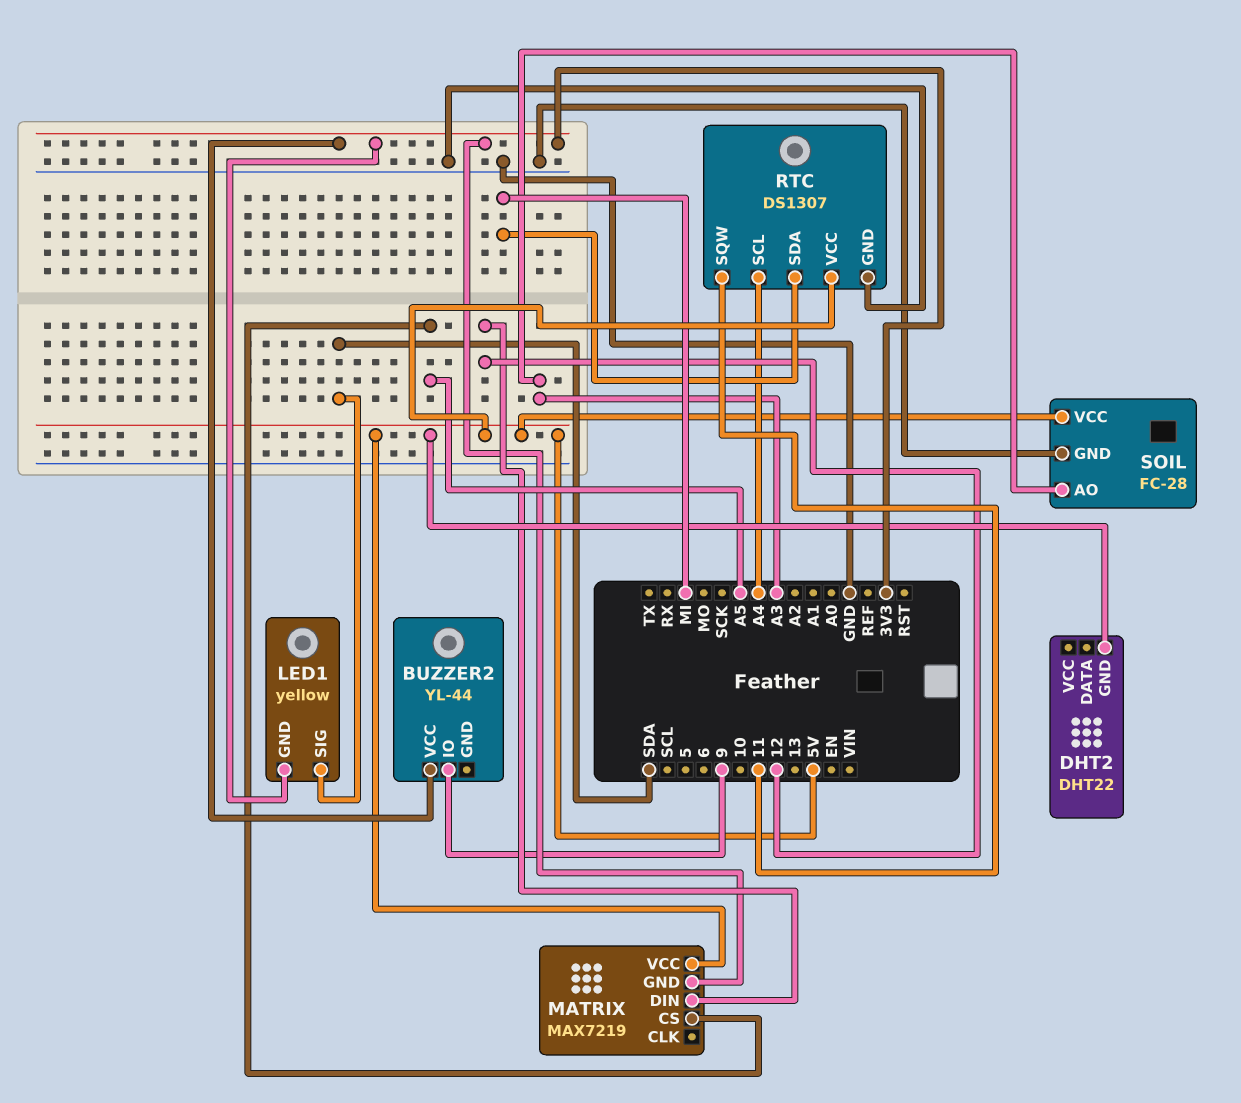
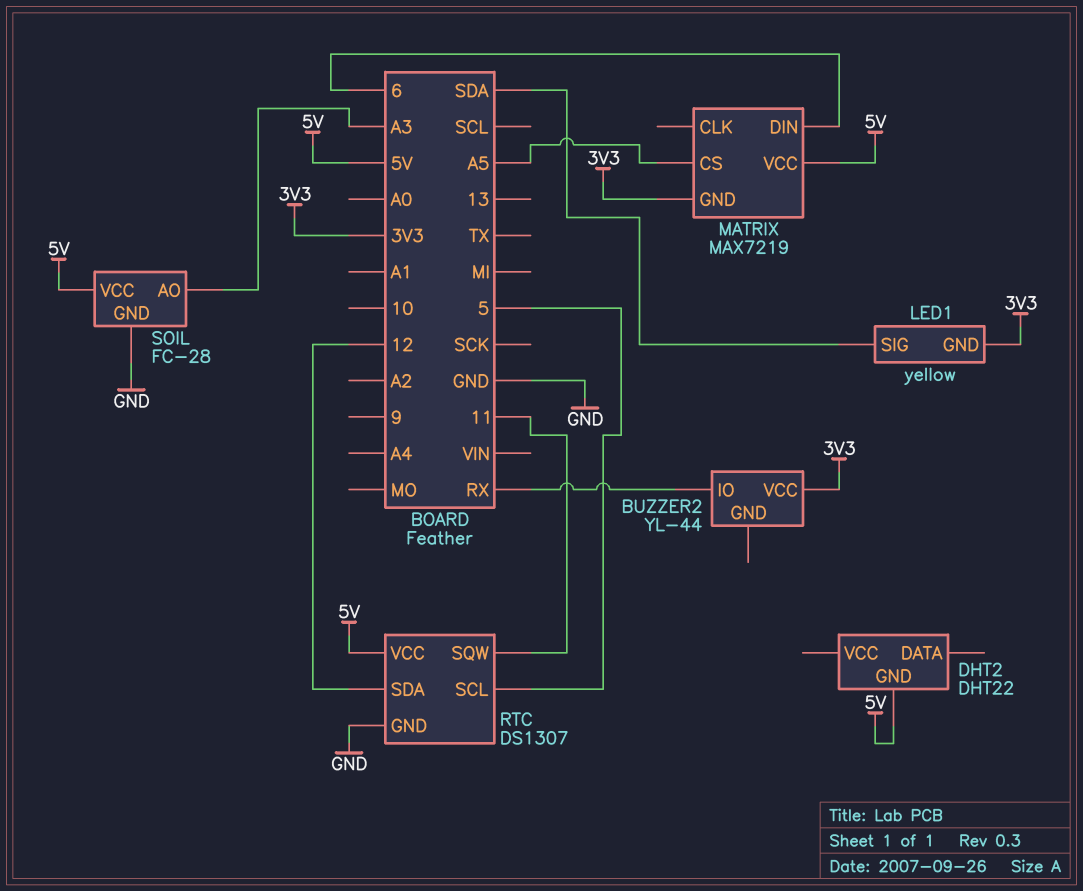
BUZZER2 pin IO: 9 -> RX
MATRIX pin DIN: 12 -> 6
RTC pin SCL: A4 -> 5
RTC pin SDA: MI -> 12

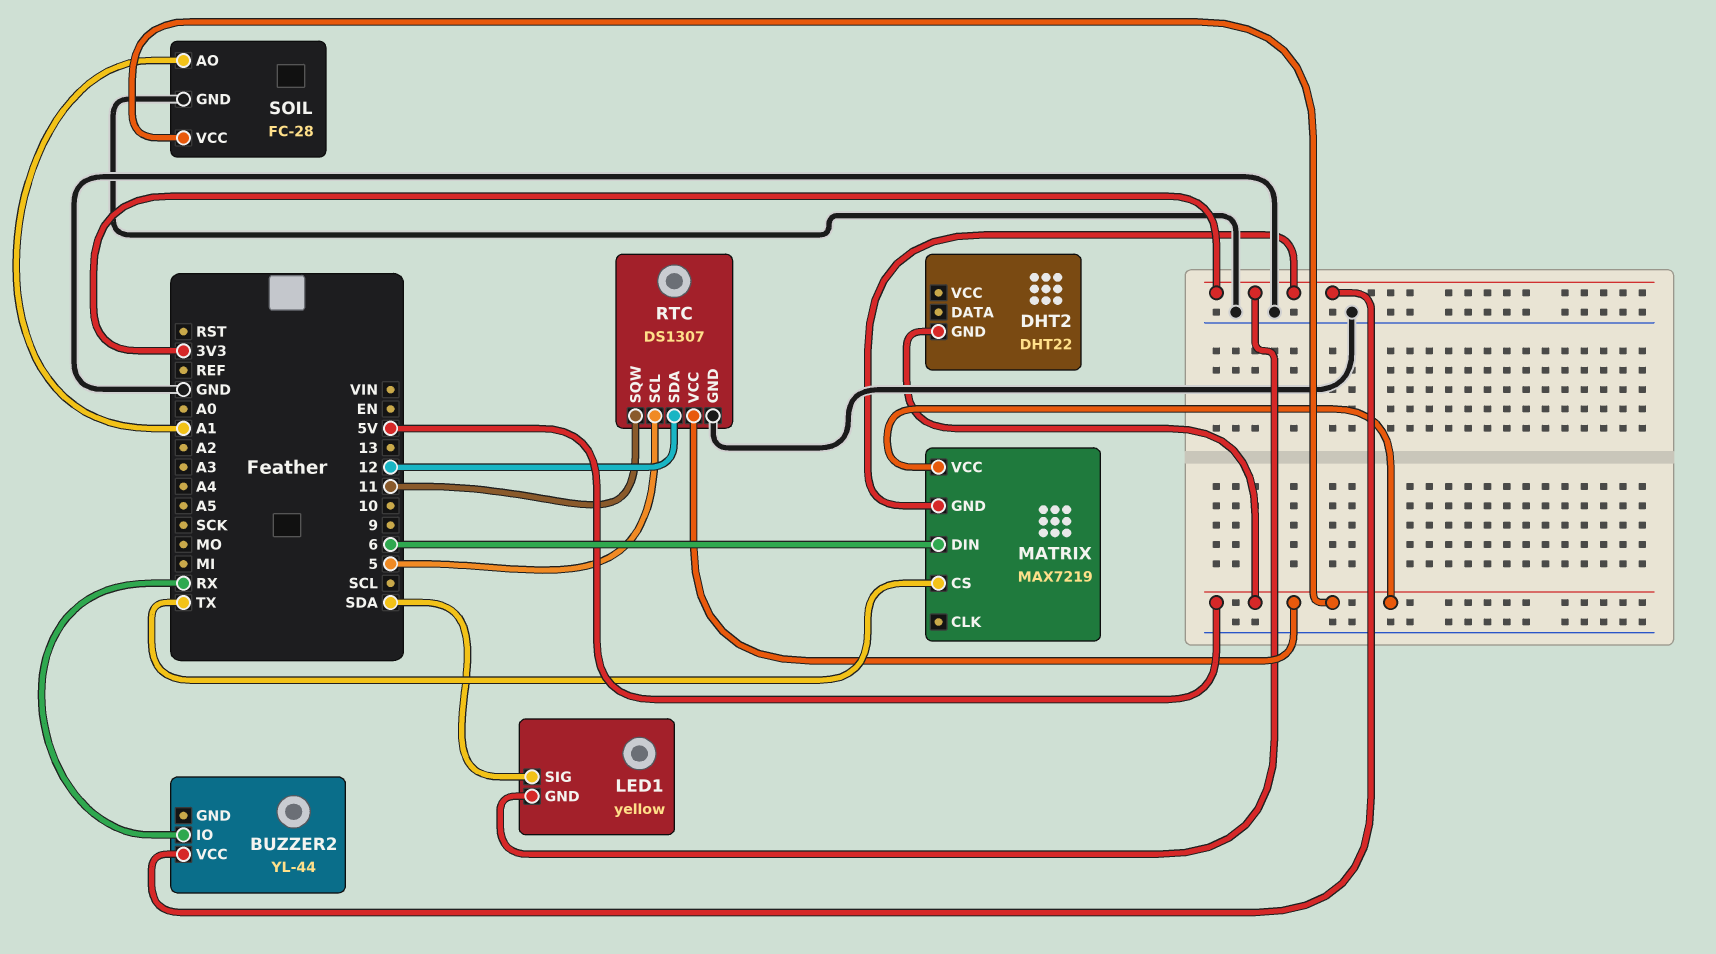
MATRIX pin CS: A5 -> TX
SOIL pin AO: A3 -> A1

